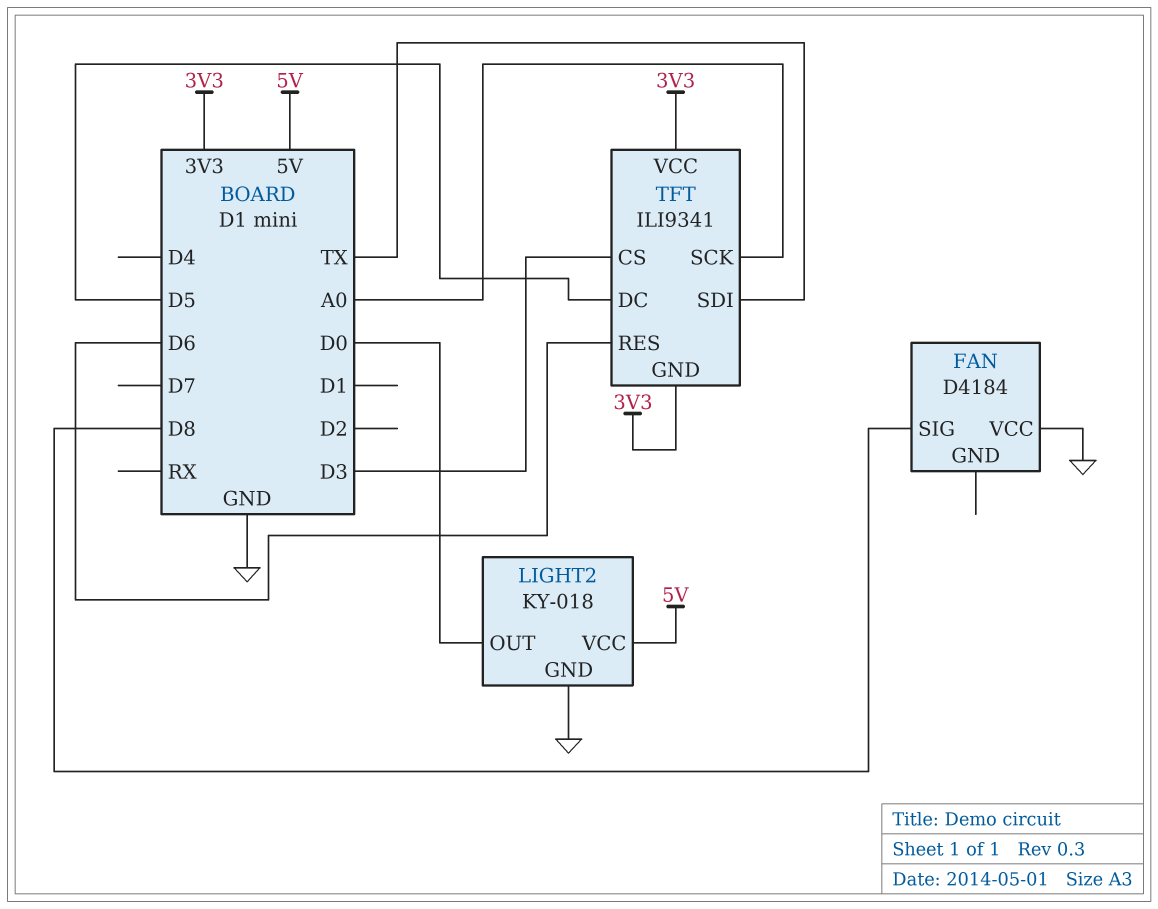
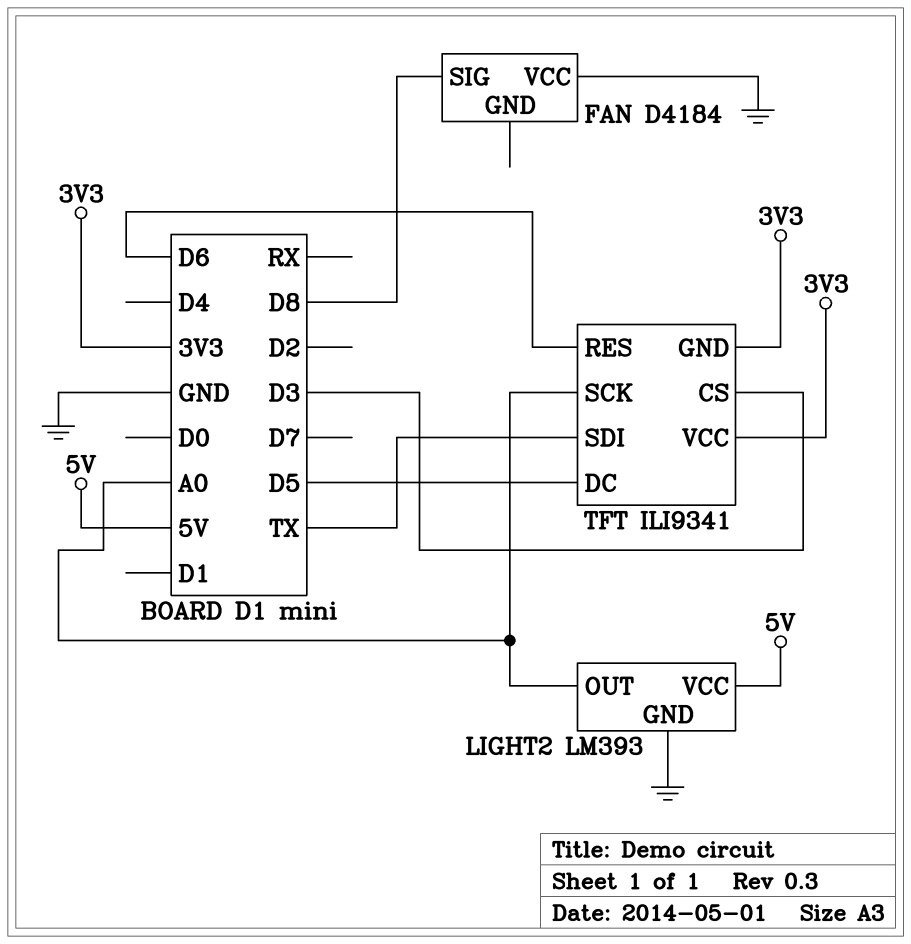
LIGHT2: KY-018 -> LM393
LIGHT2 pin OUT: D0 -> A0

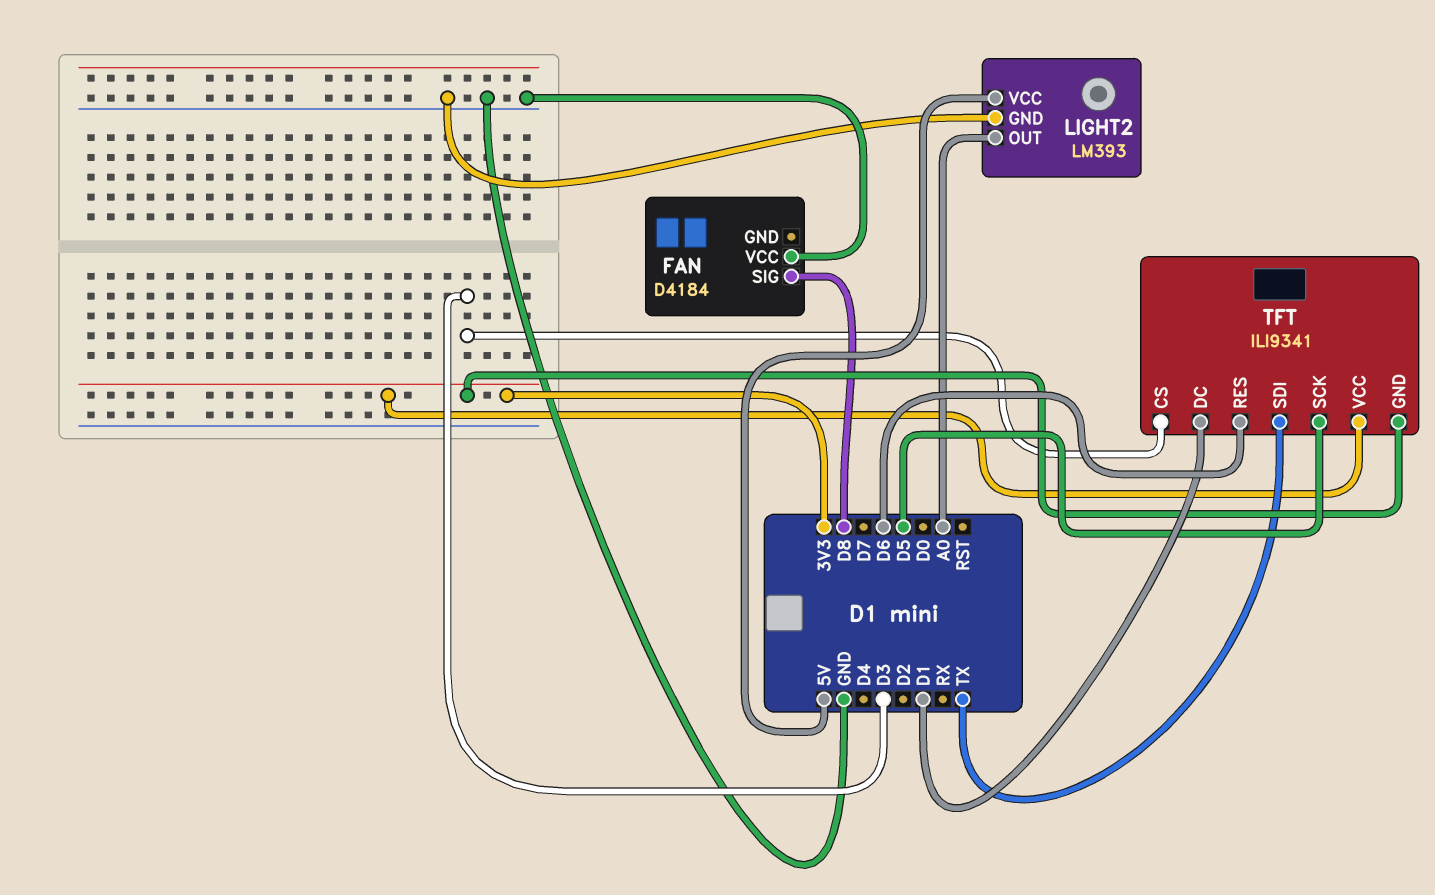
TFT pin DC: D5 -> D1
TFT pin SCK: A0 -> D5

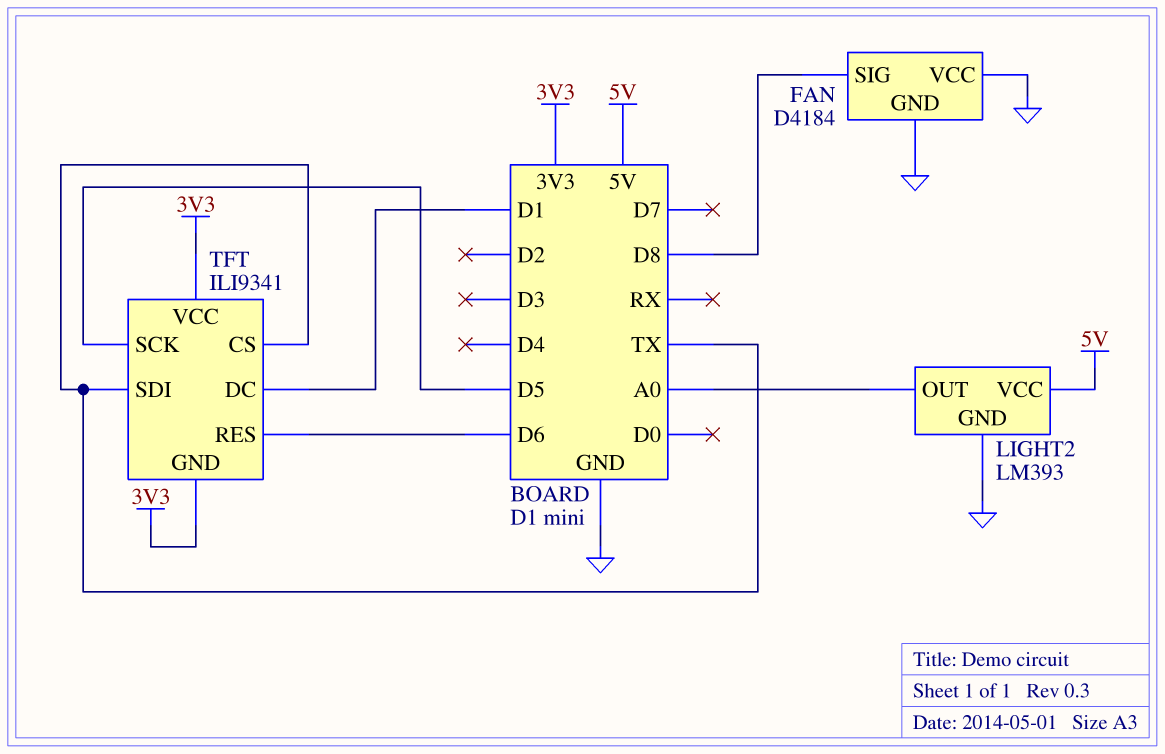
FAN pin GND: none -> GND
TFT pin CS: D3 -> TX

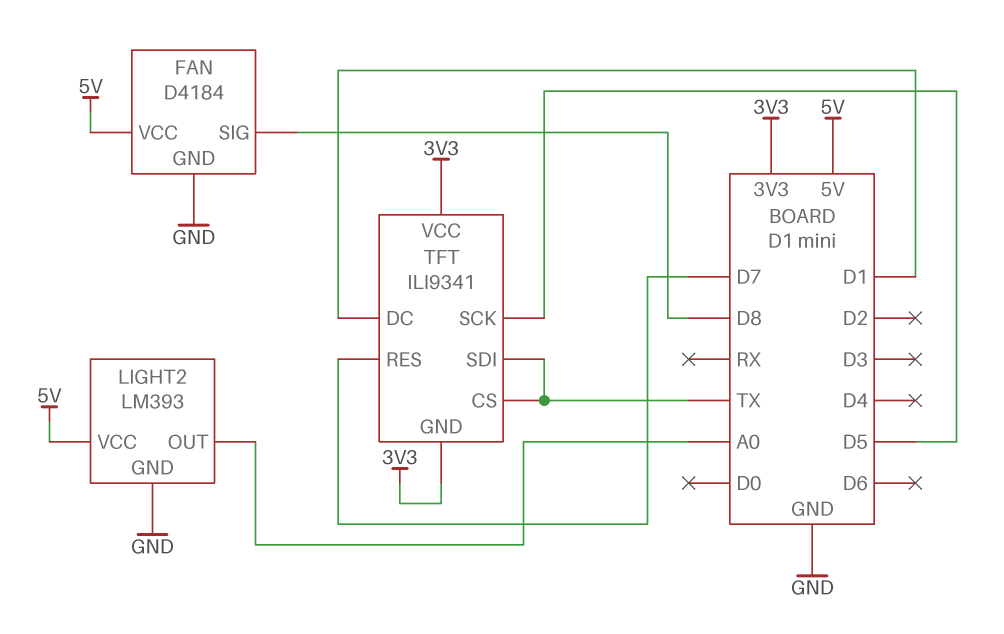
FAN pin VCC: GND -> 5V
TFT pin RES: D6 -> D7

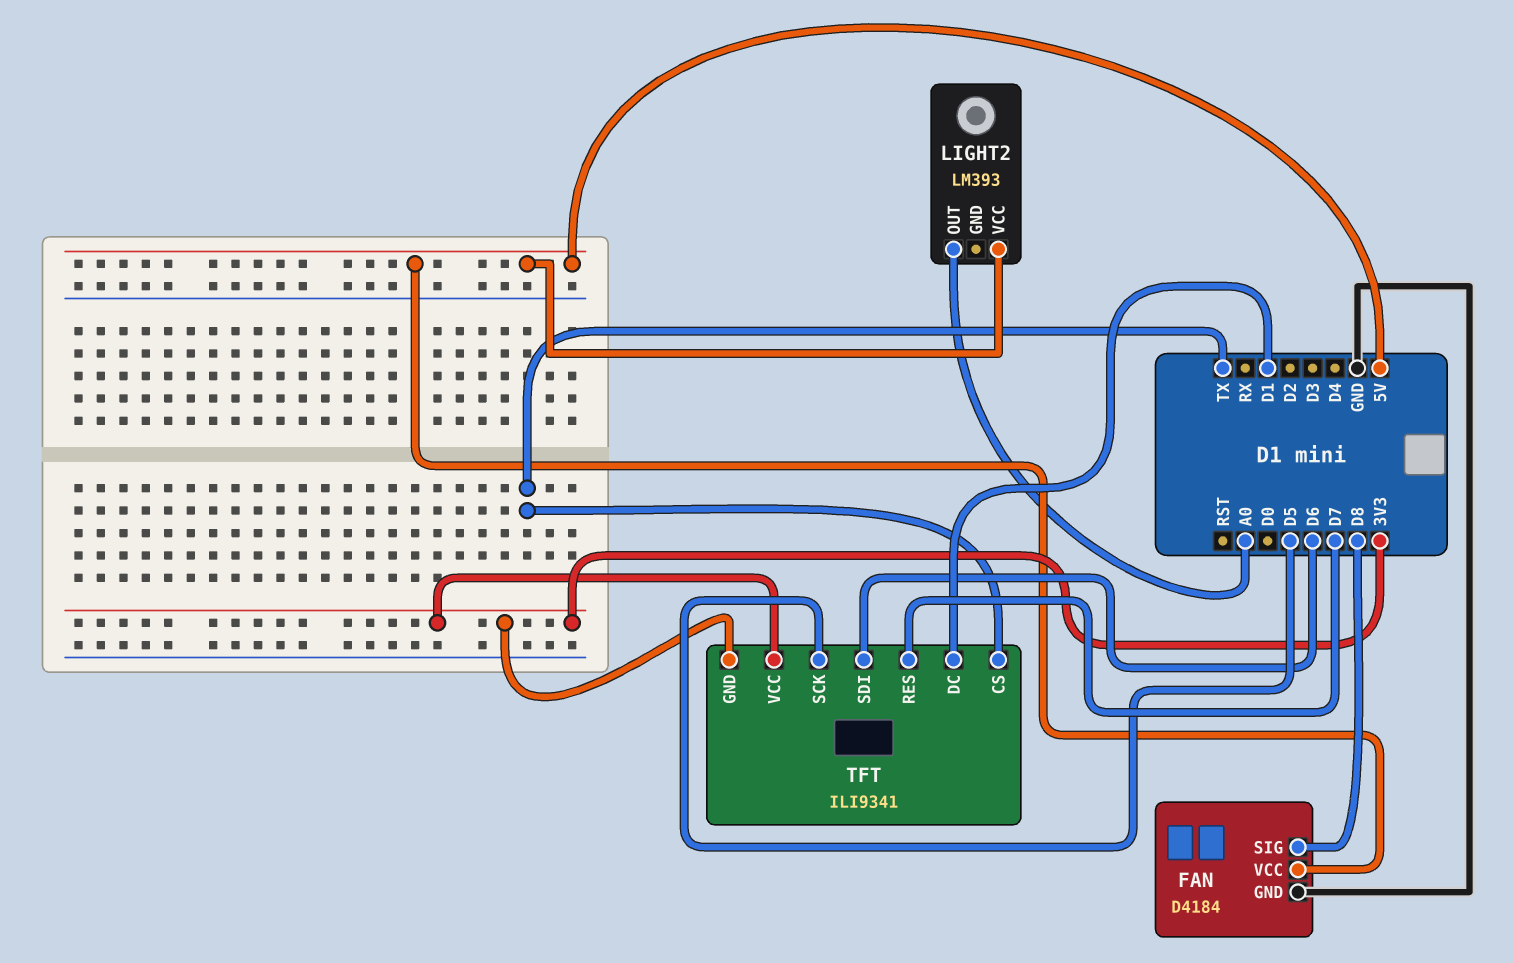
LIGHT2 pin GND: GND -> none
TFT pin SDI: TX -> D6

